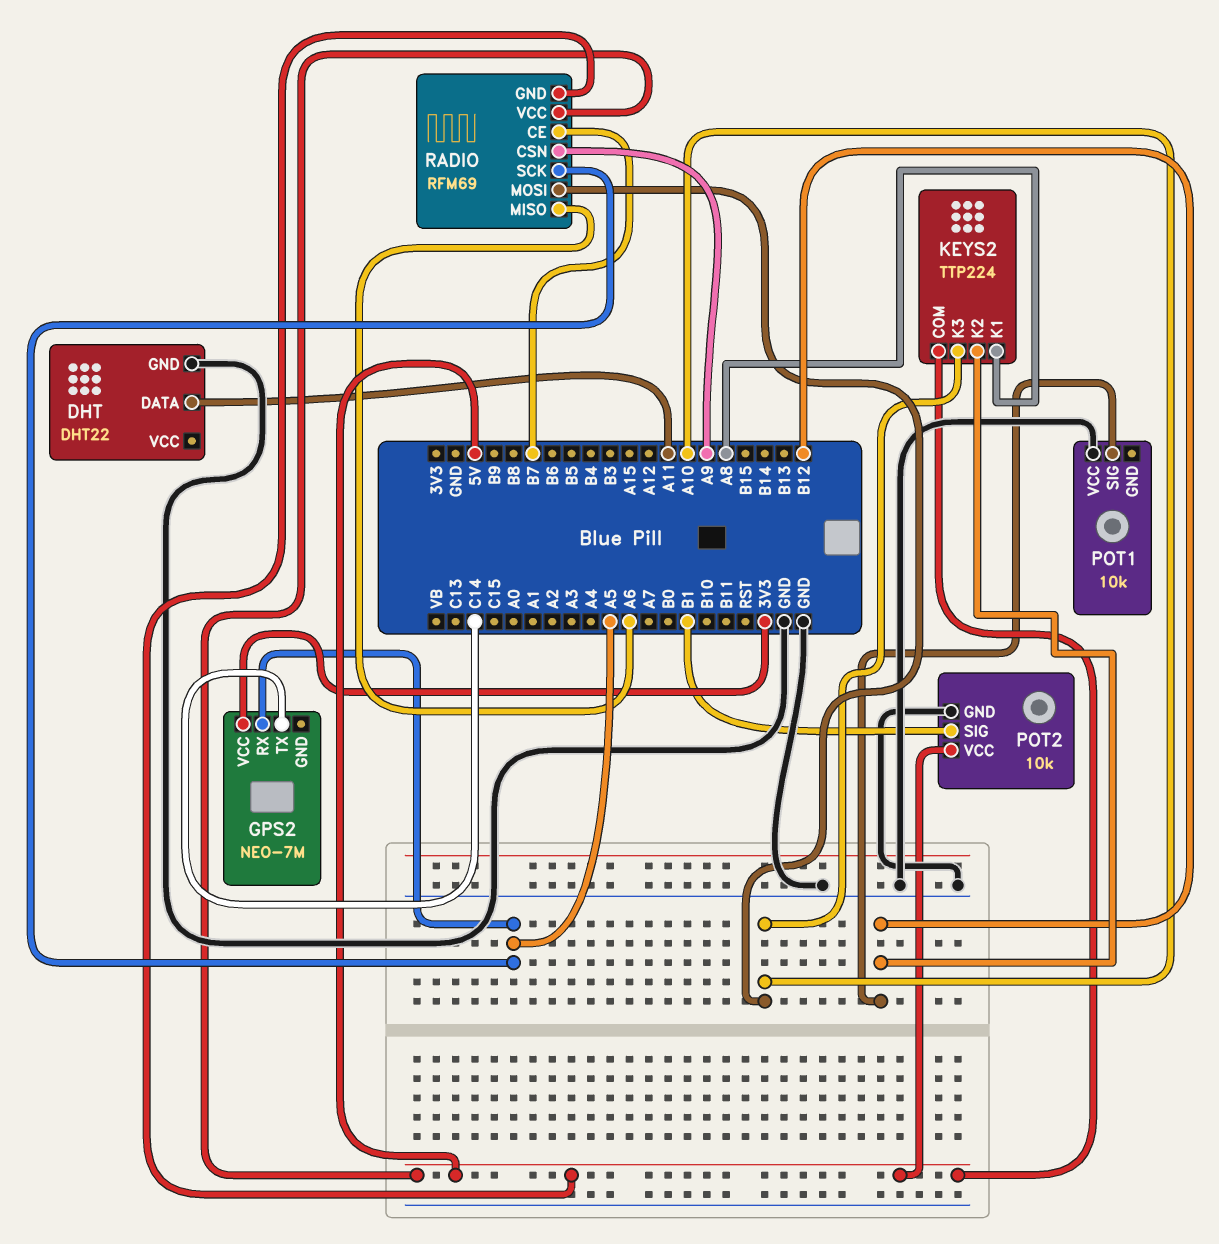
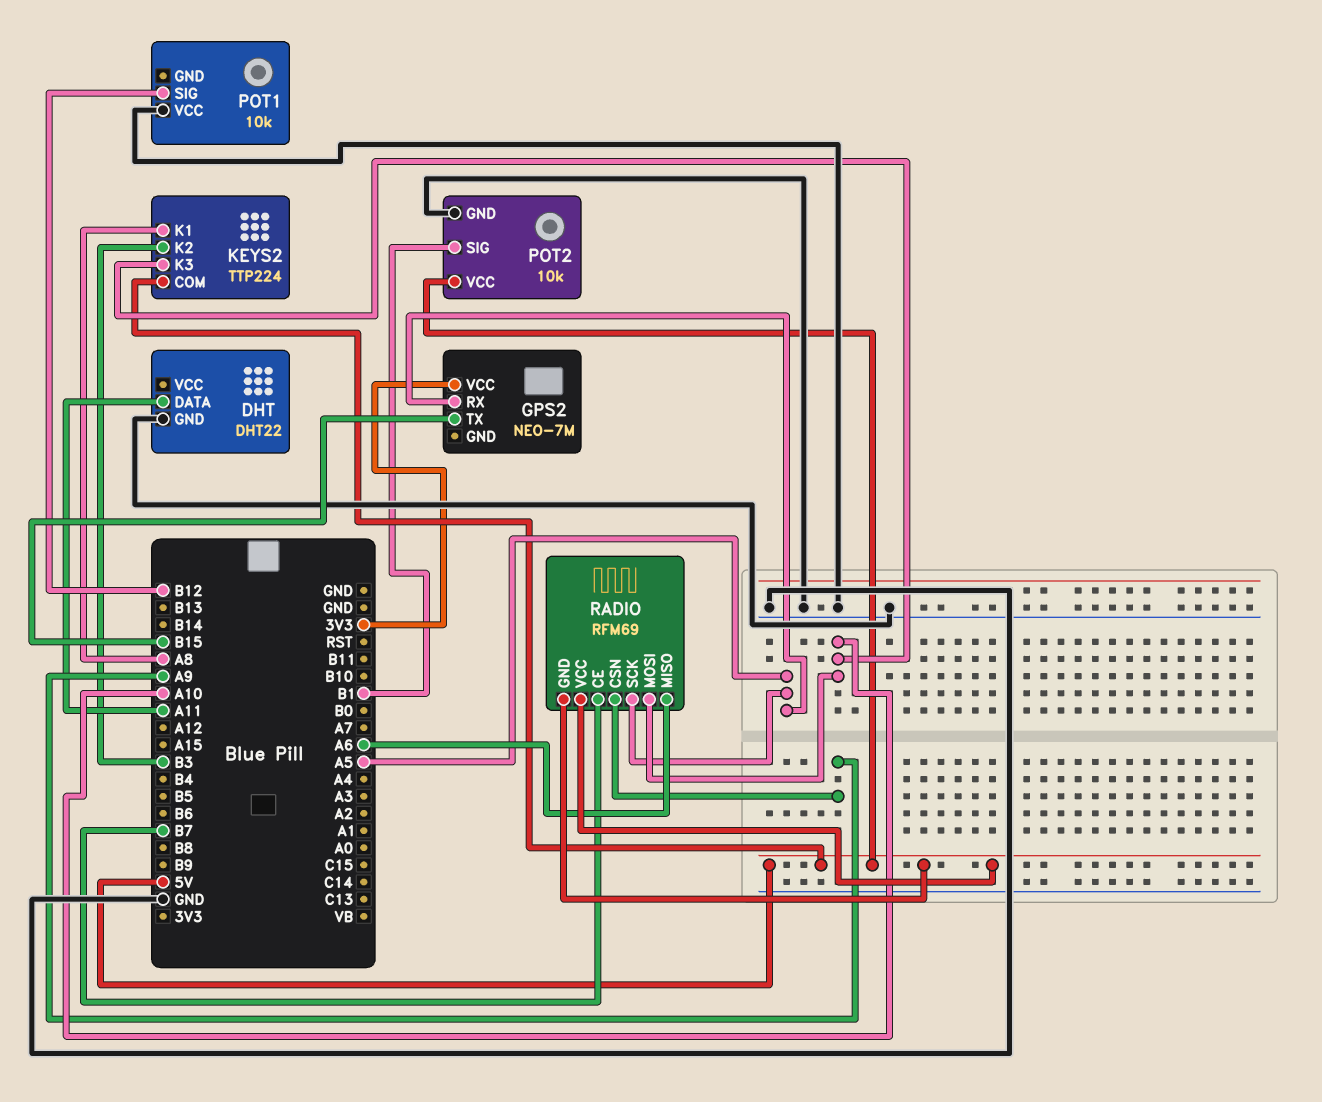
GPS2 pin TX: C14 -> B15
KEYS2 pin K2: B12 -> B3

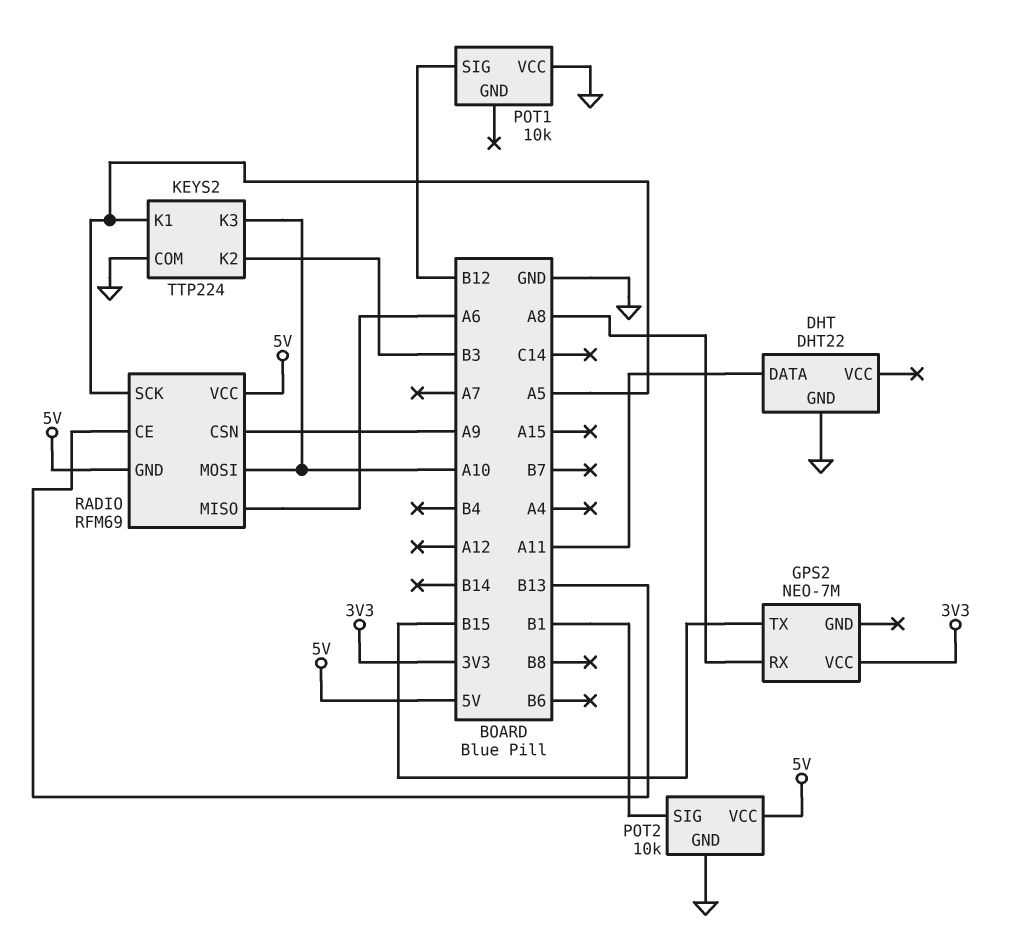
GPS2 pin RX: A5 -> A8
KEYS2 pin COM: 5V -> GND
KEYS2 pin K1: A8 -> A5
RADIO pin CE: B7 -> B13

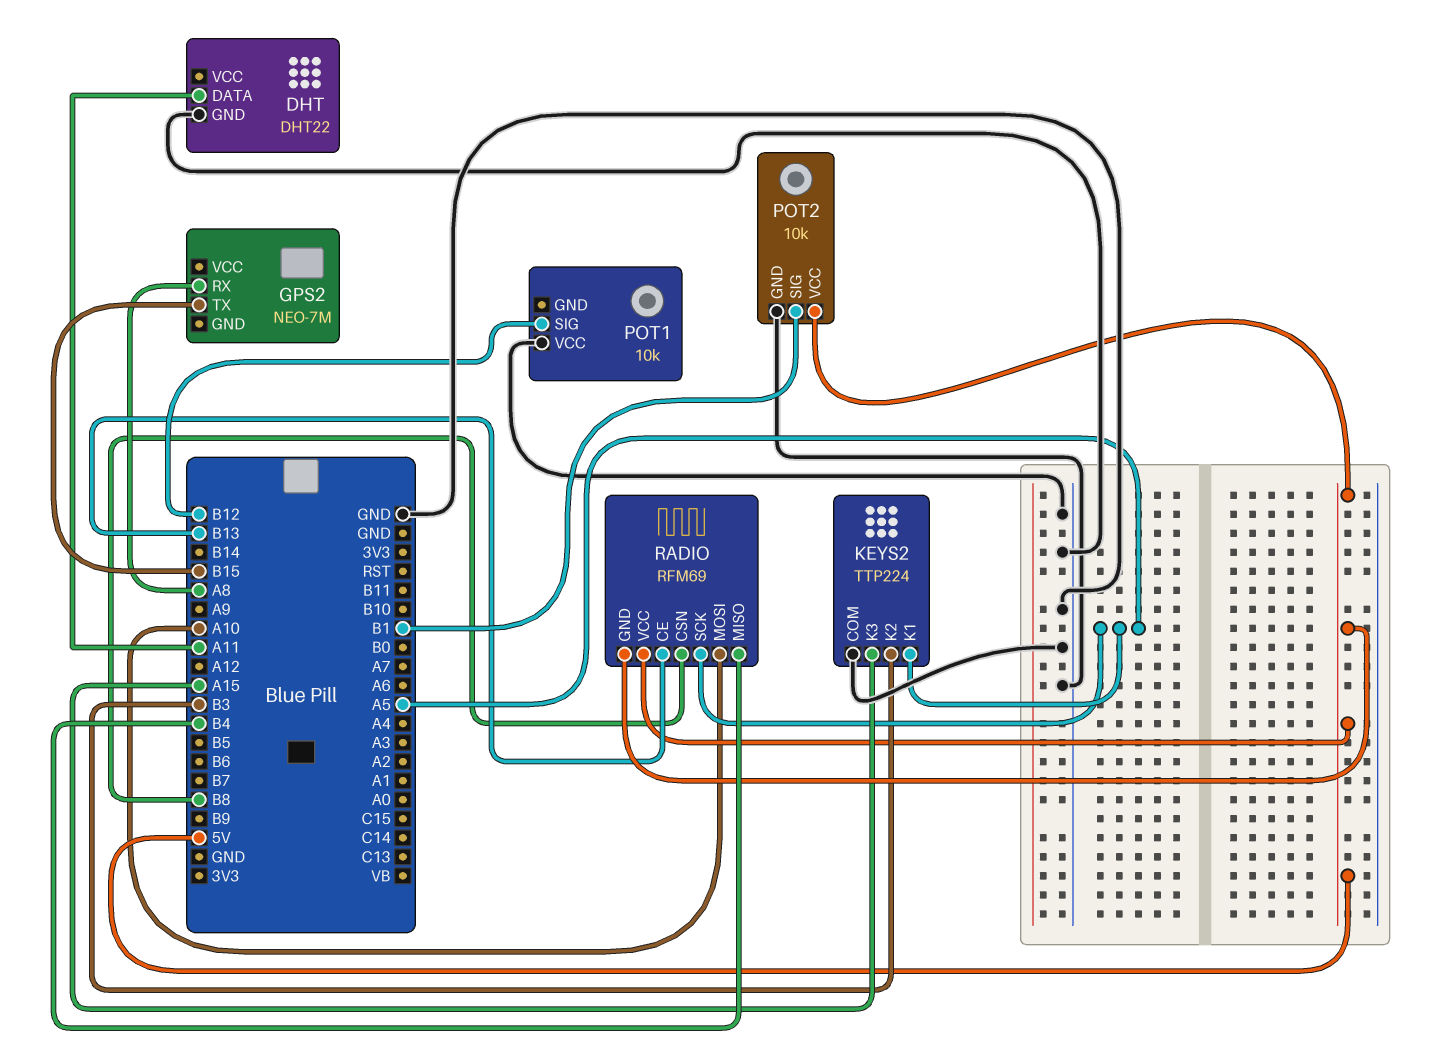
GPS2 pin VCC: 3V3 -> none
KEYS2 pin K3: A10 -> A15
RADIO pin CSN: A9 -> B8
RADIO pin MISO: A6 -> B4

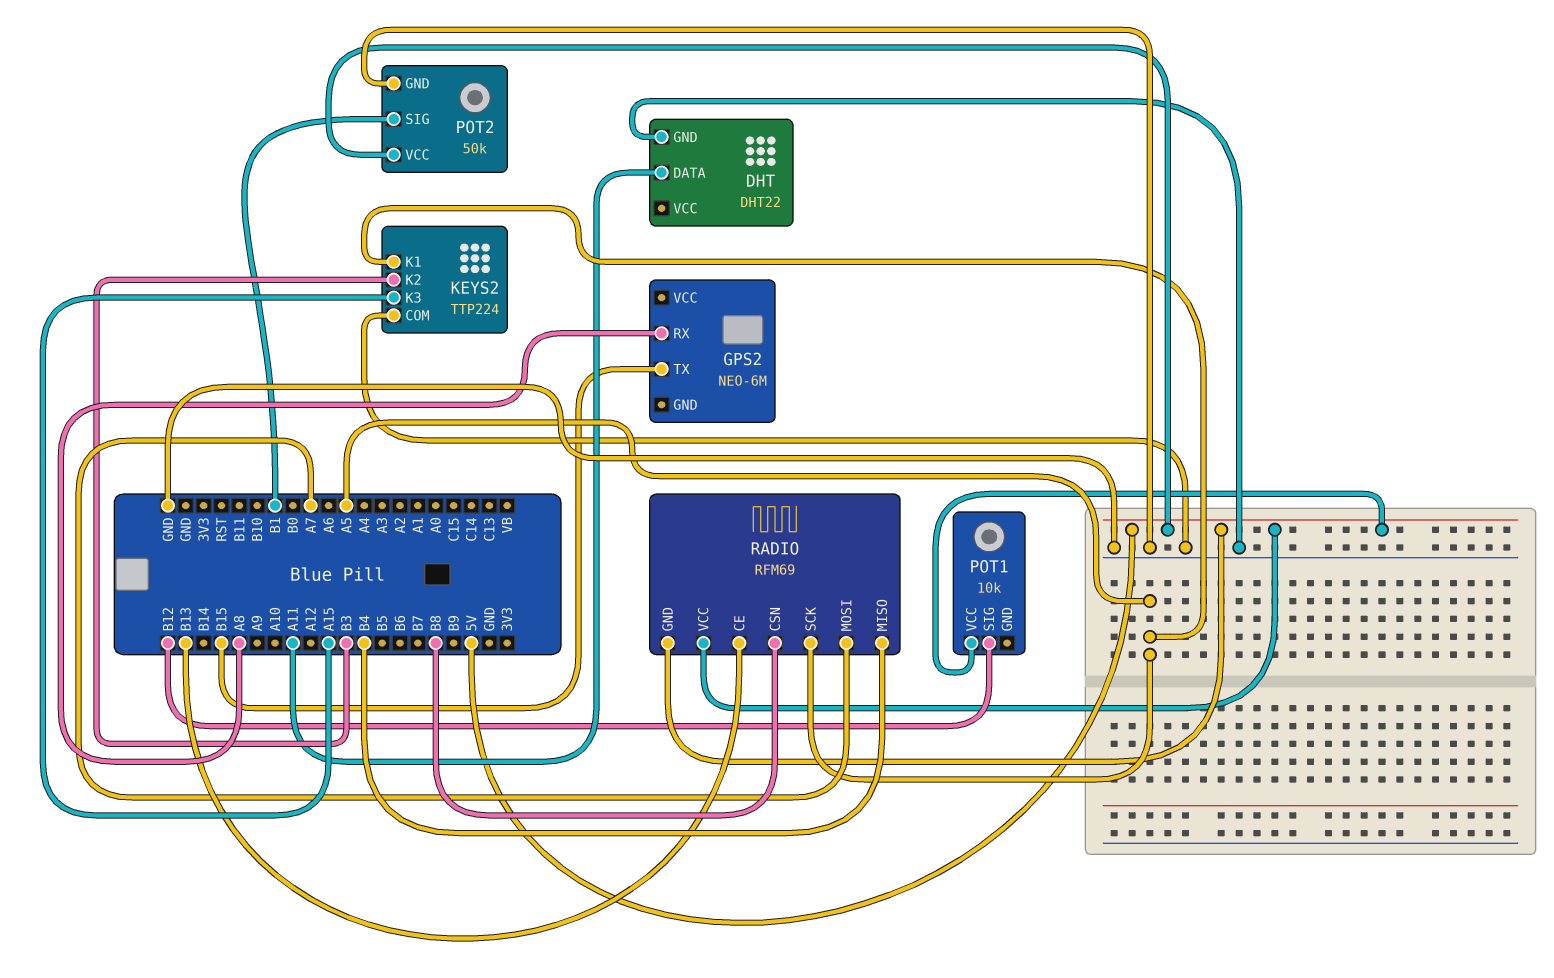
GPS2: NEO-7M -> NEO-6M
POT1 pin VCC: GND -> 5V
POT2: 10k -> 50k
RADIO pin MOSI: A10 -> A7

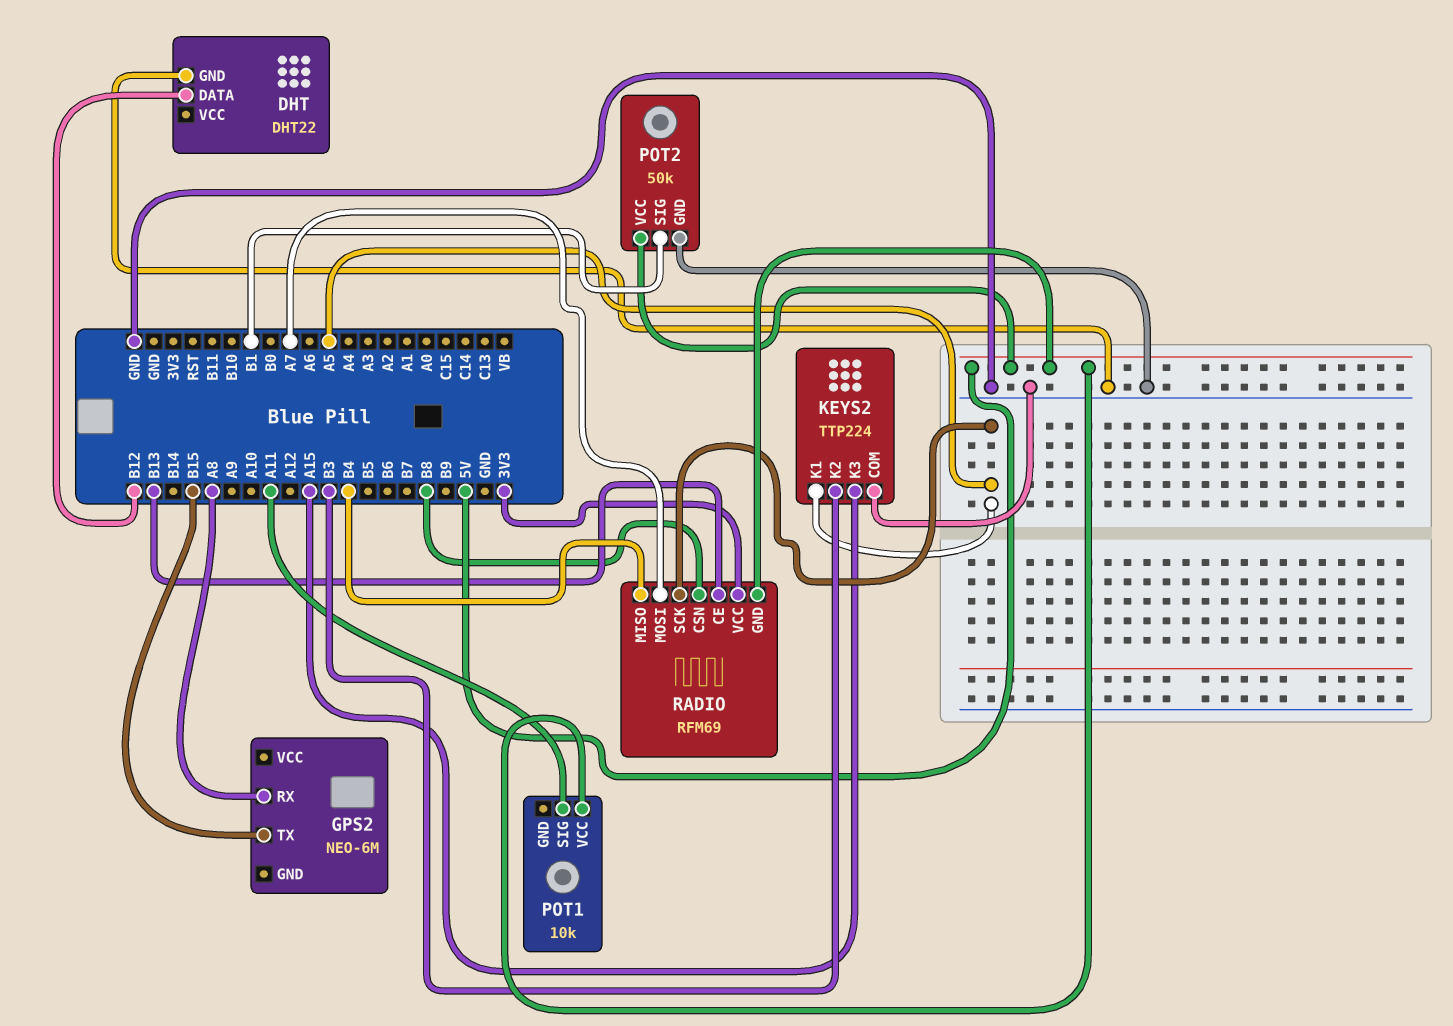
DHT pin DATA: A11 -> B12
POT1 pin SIG: B12 -> A11
RADIO pin VCC: 5V -> 3V3

